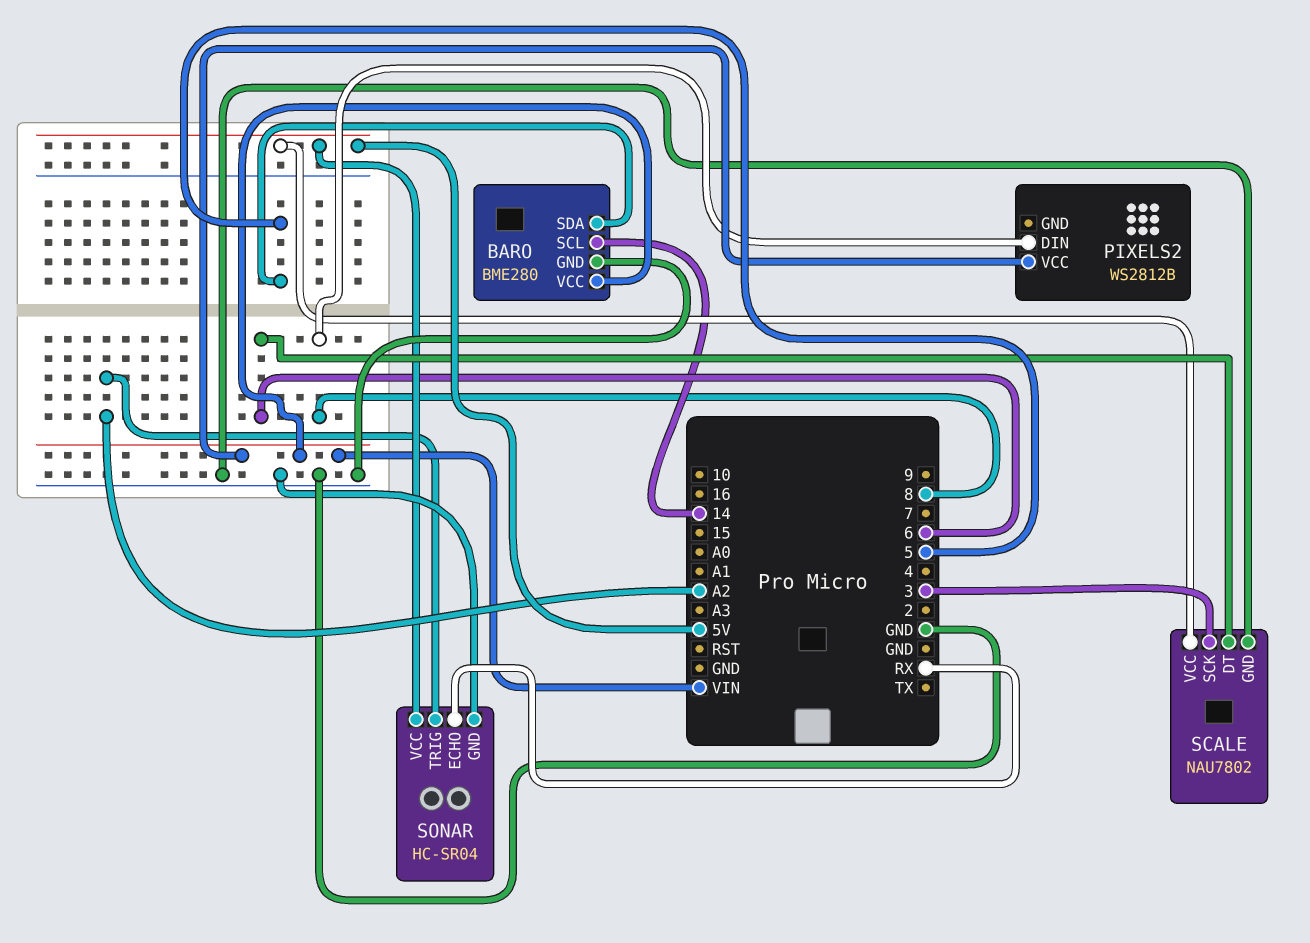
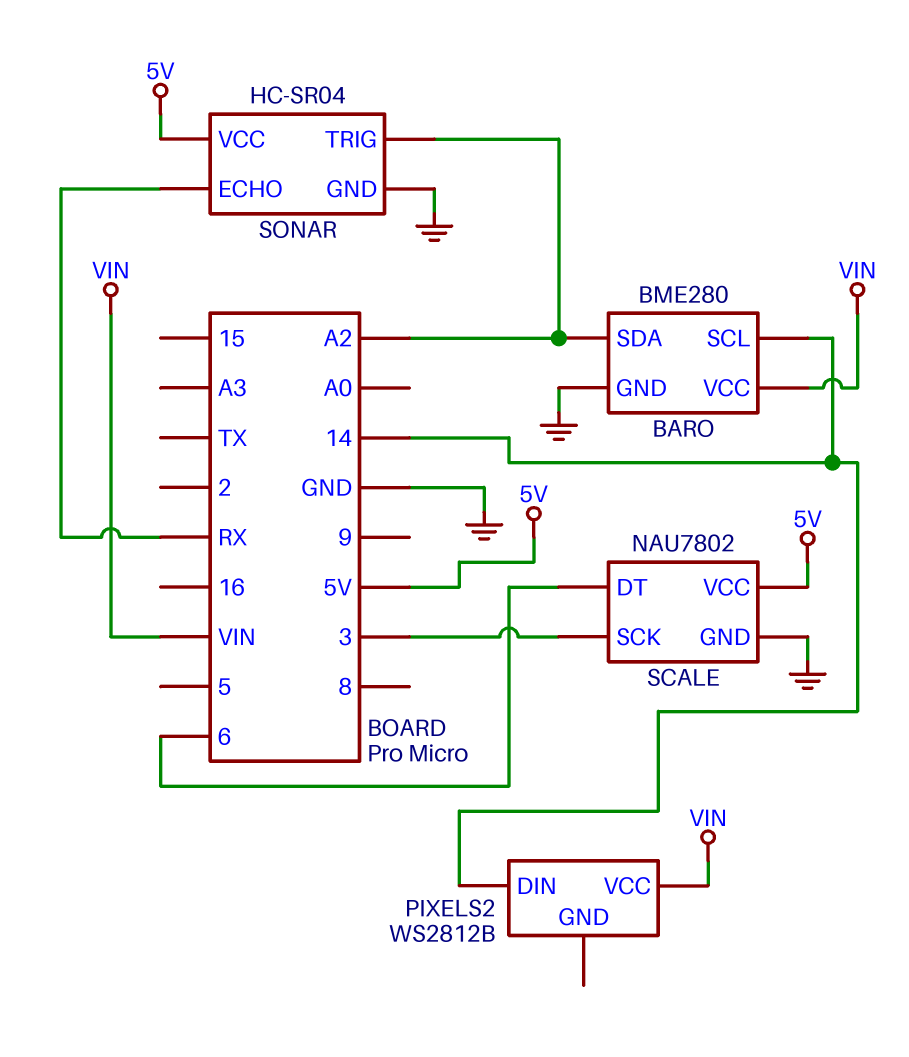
BARO pin SDA: 5 -> A2
PIXELS2 pin DIN: 8 -> 14

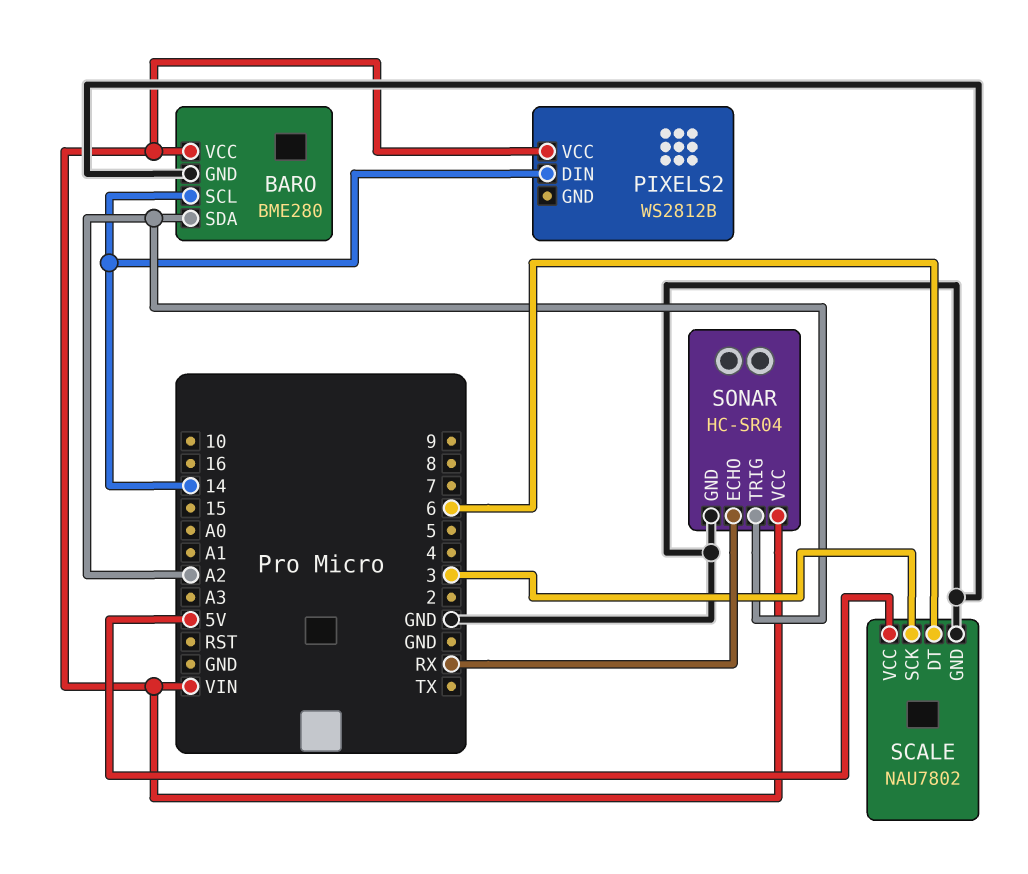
SONAR pin VCC: 5V -> VIN

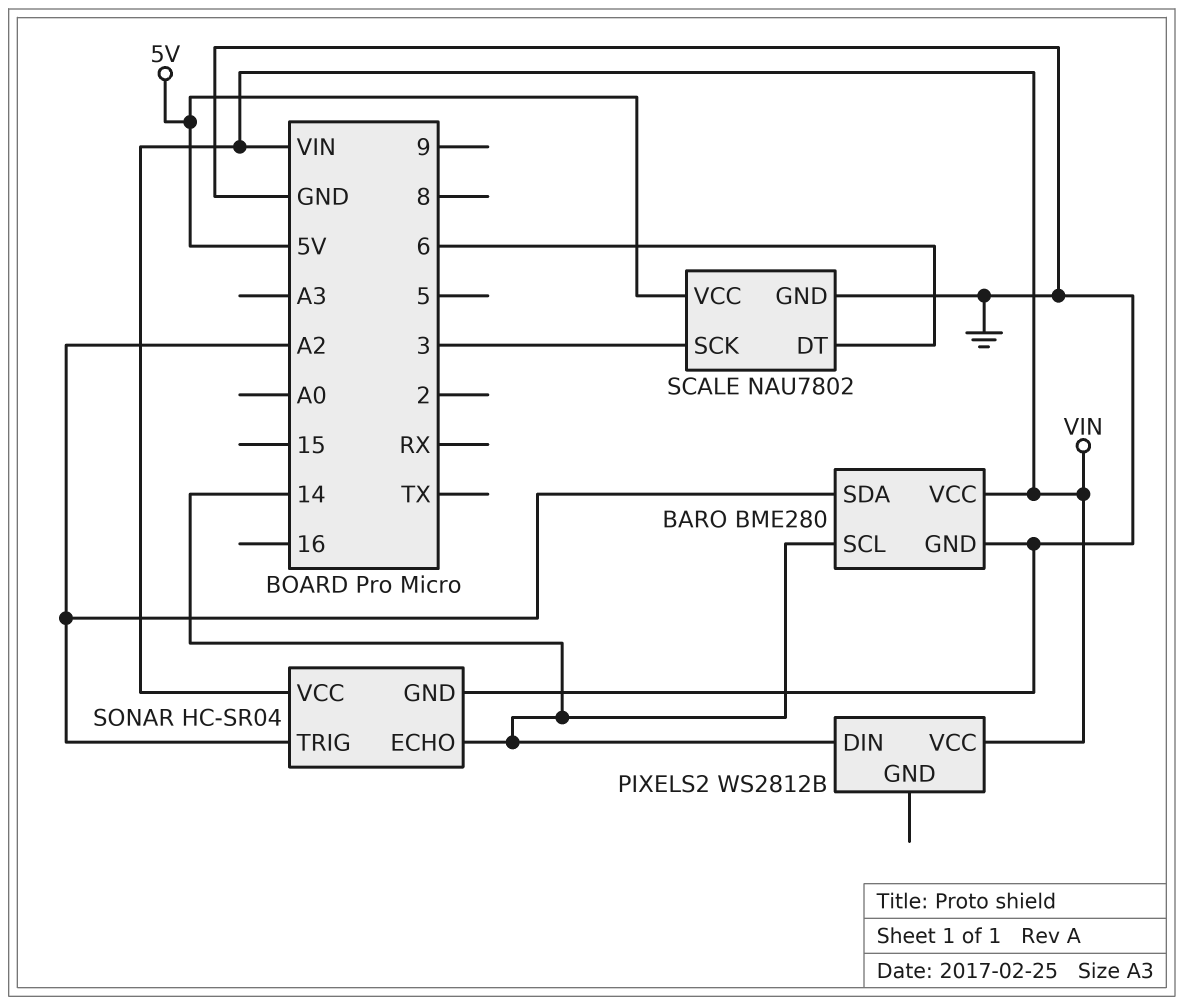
SONAR pin ECHO: RX -> 14

